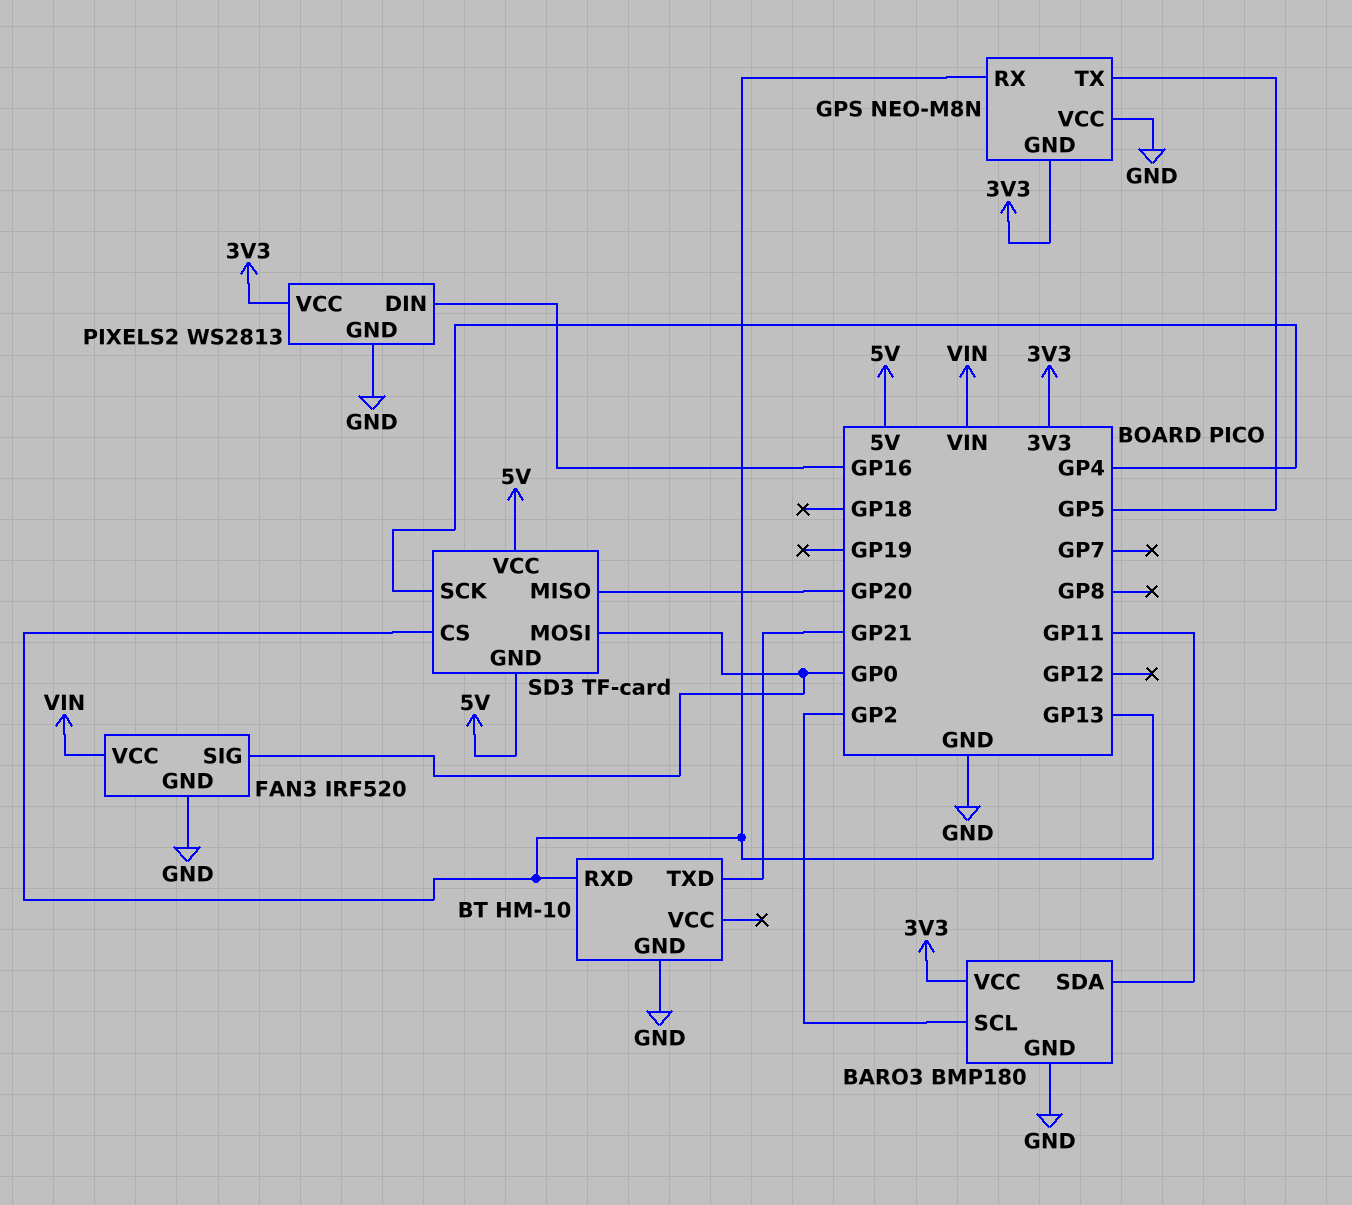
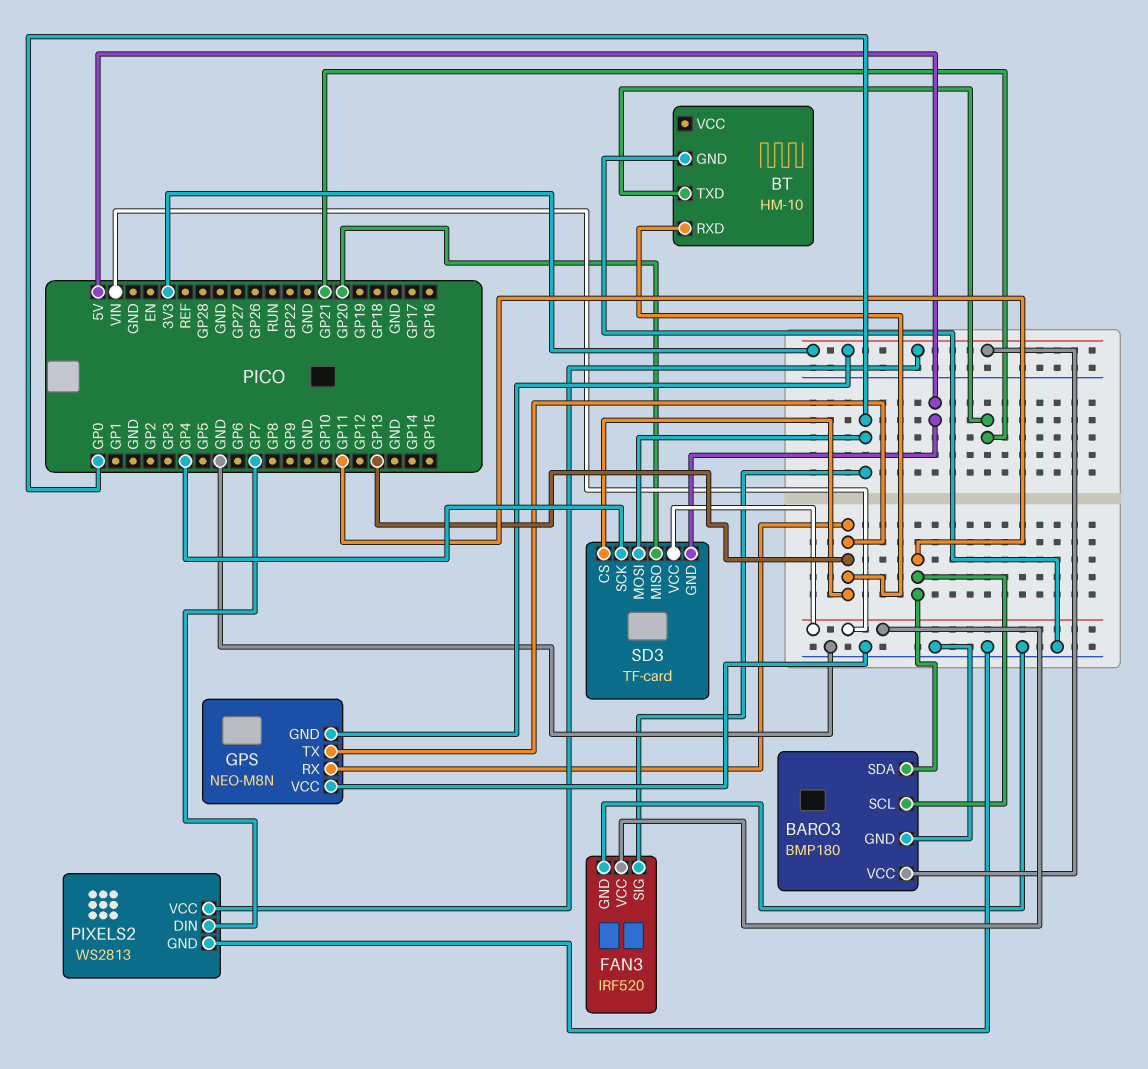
BARO3 pin SCL: GP2 -> GP11
GPS pin TX: GP5 -> GP13
PIXELS2 pin DIN: GP16 -> GP7
SD3 pin VCC: 5V -> VIN

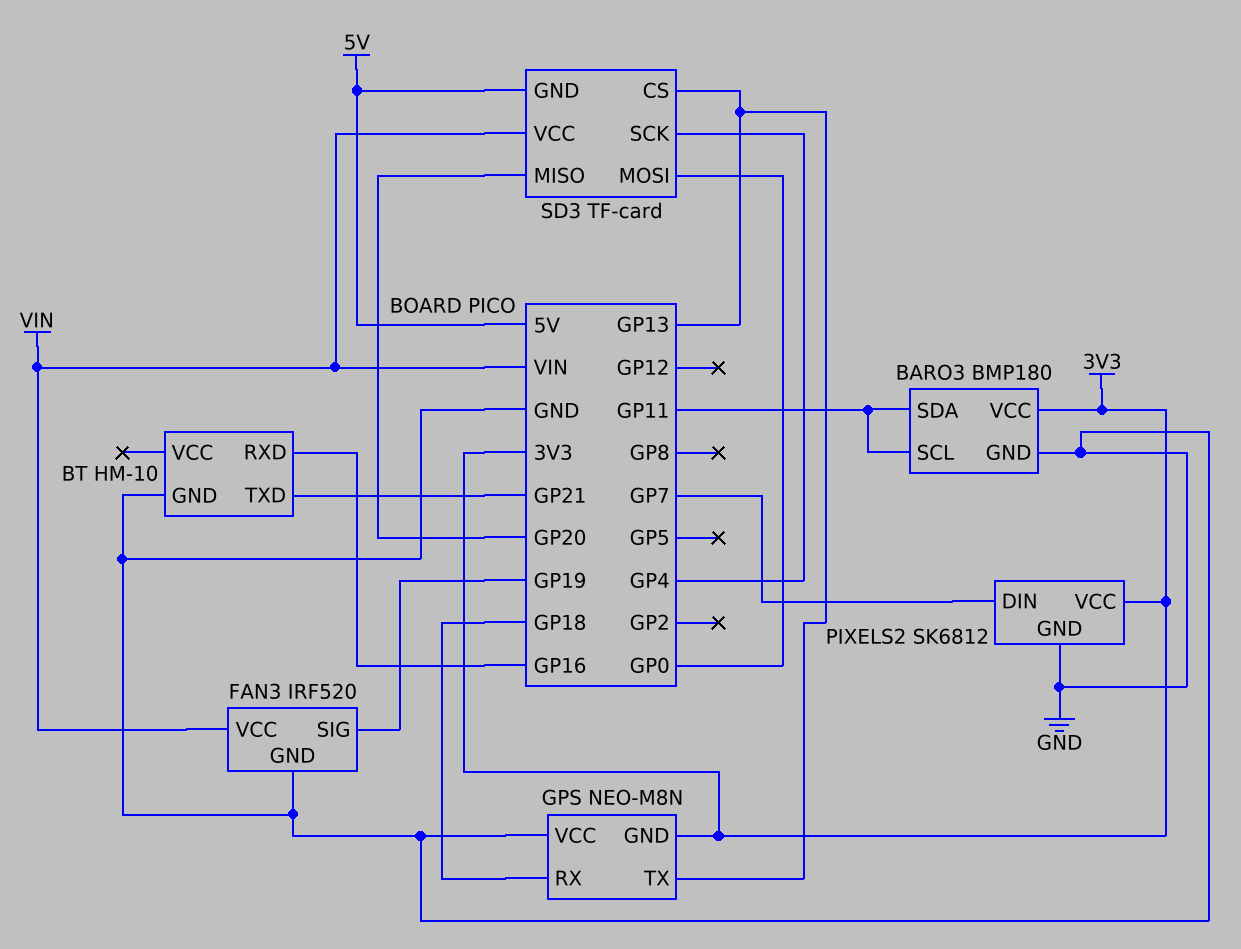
BT pin RXD: GP13 -> GP16
FAN3 pin SIG: GP0 -> GP19
GPS pin RX: GP13 -> GP18
PIXELS2: WS2813 -> SK6812

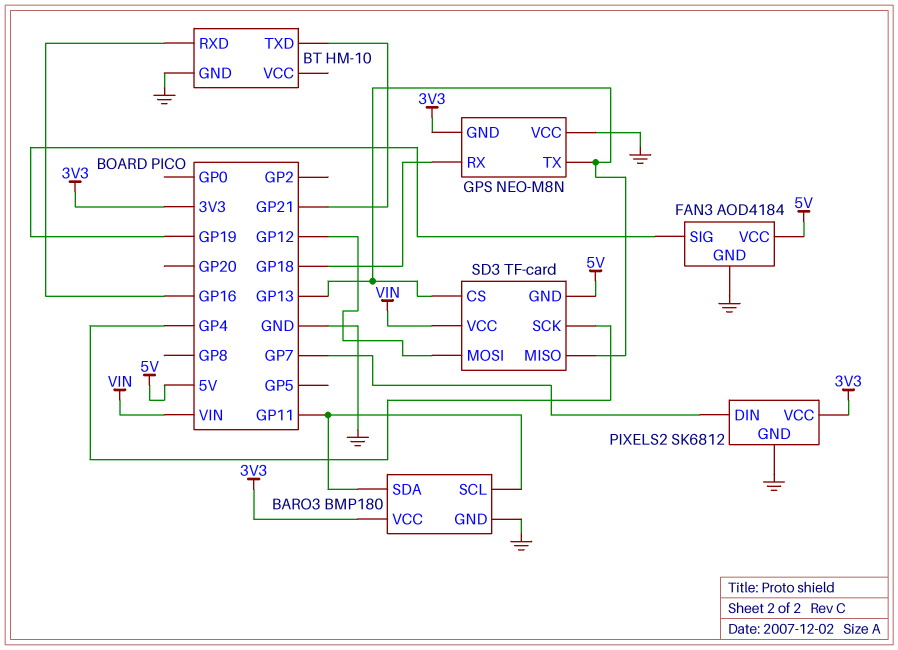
FAN3: IRF520 -> AOD4184
FAN3 pin VCC: VIN -> 5V
SD3 pin MISO: GP20 -> GP13
SD3 pin MOSI: GP0 -> GP12

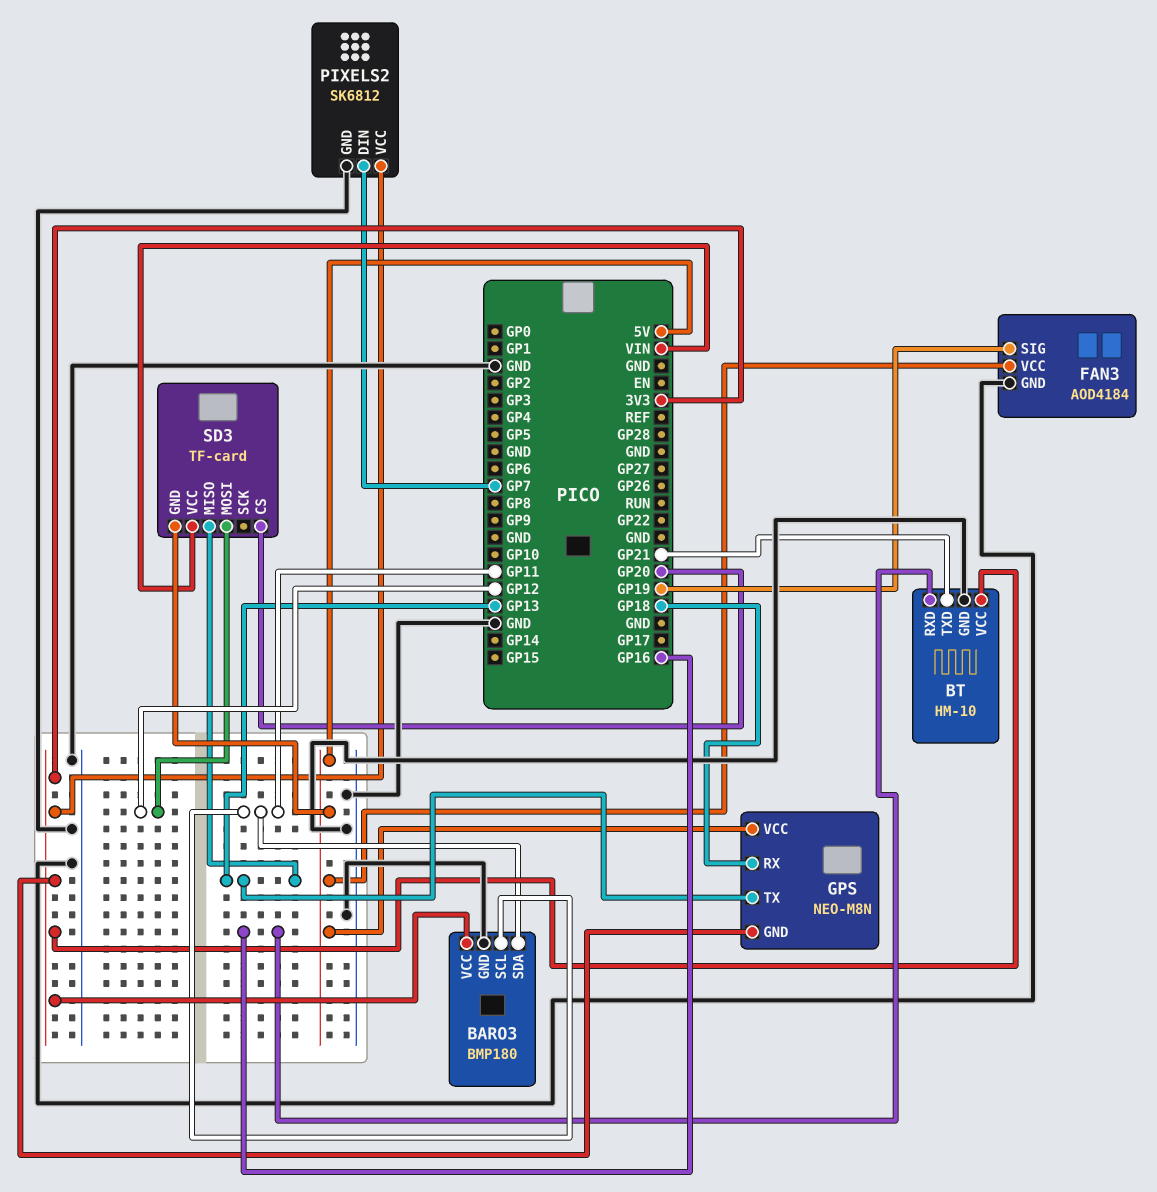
BT pin VCC: none -> 3V3
GPS pin VCC: GND -> 5V
SD3 pin CS: GP13 -> GP20
SD3 pin SCK: GP4 -> none

